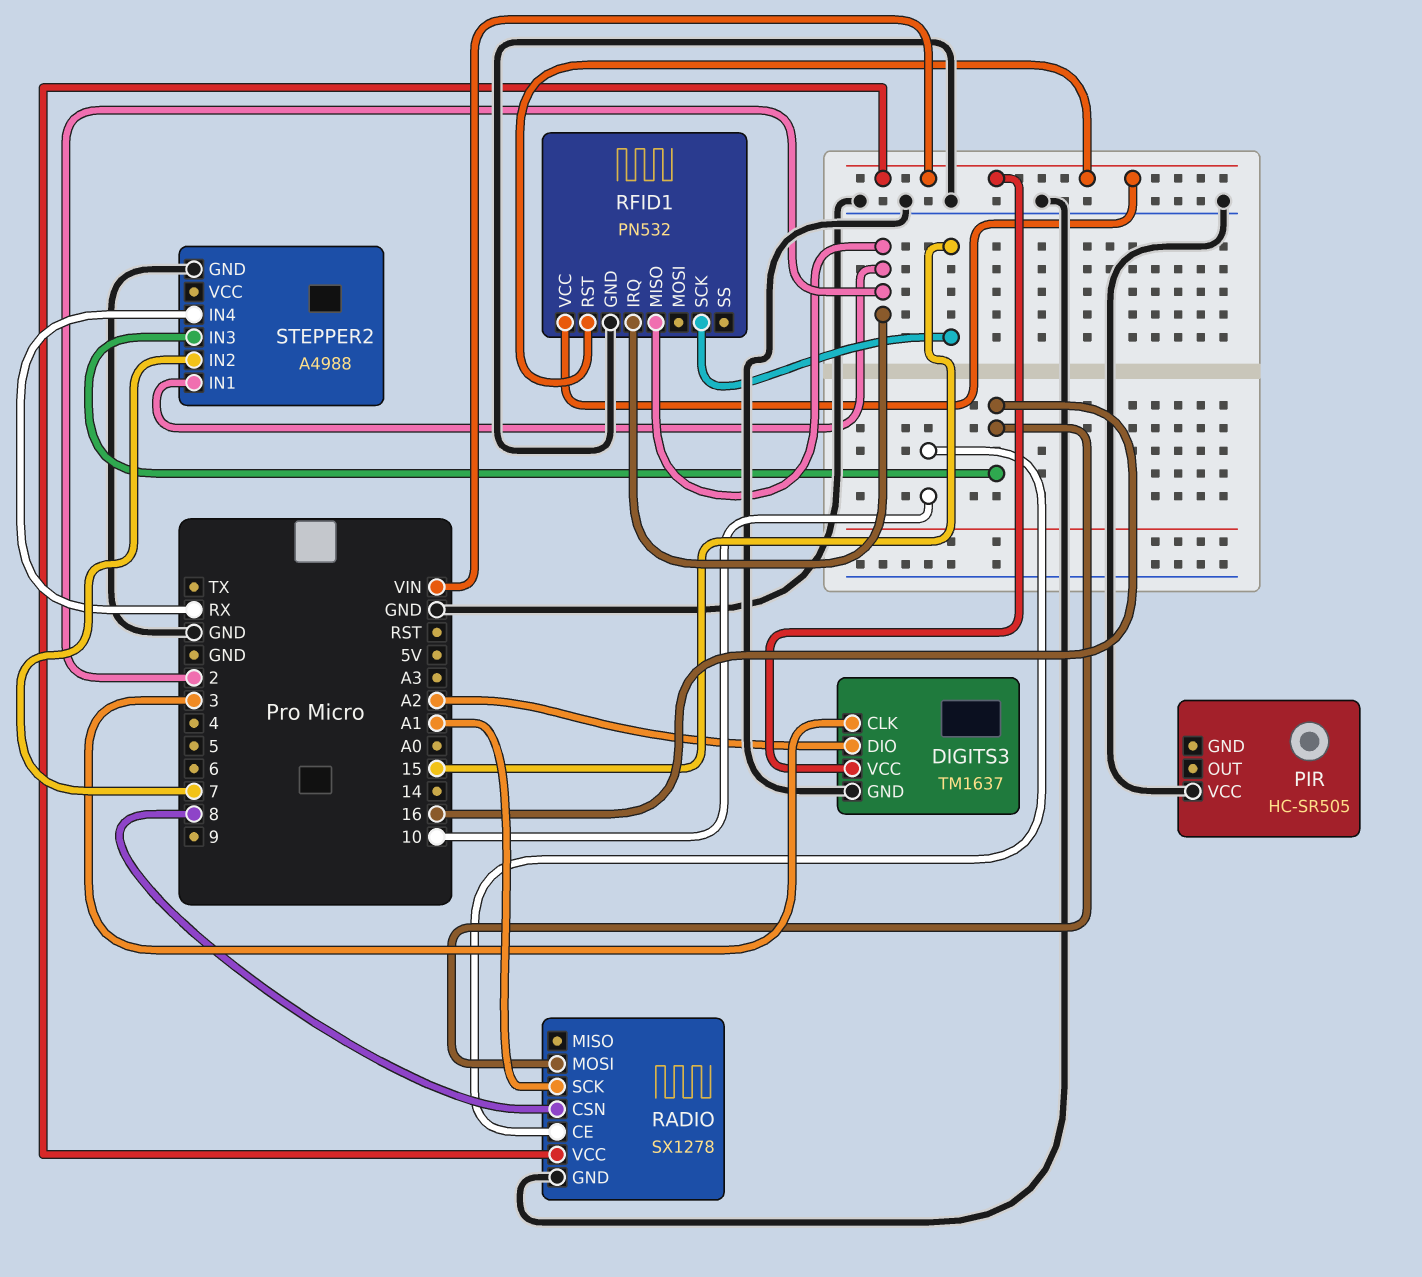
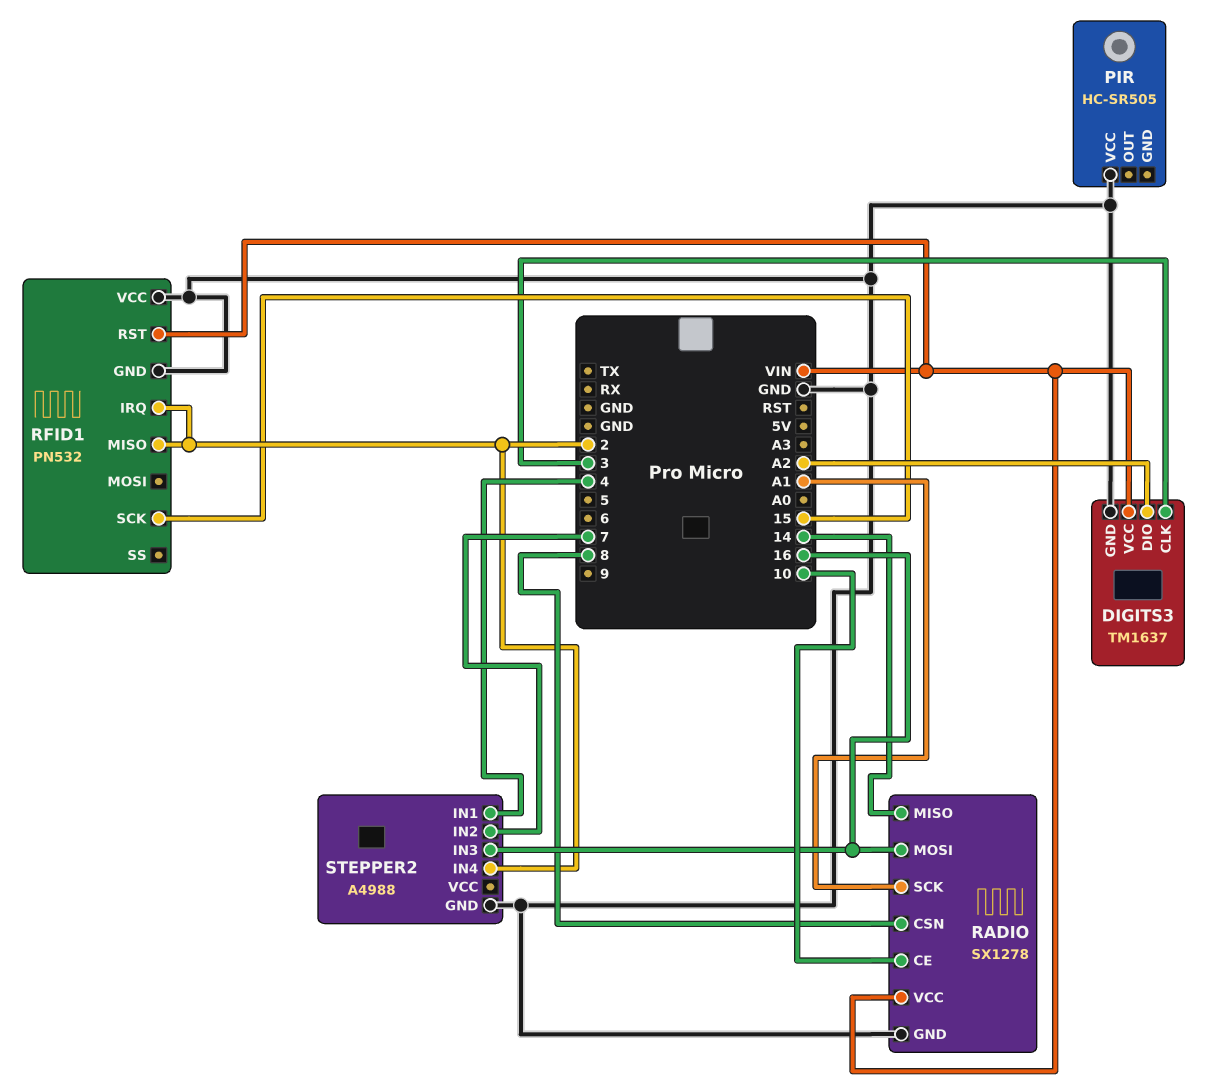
RADIO pin MISO: none -> 14
RFID1 pin VCC: VIN -> GND
STEPPER2 pin IN1: 2 -> 4
STEPPER2 pin IN4: RX -> 2

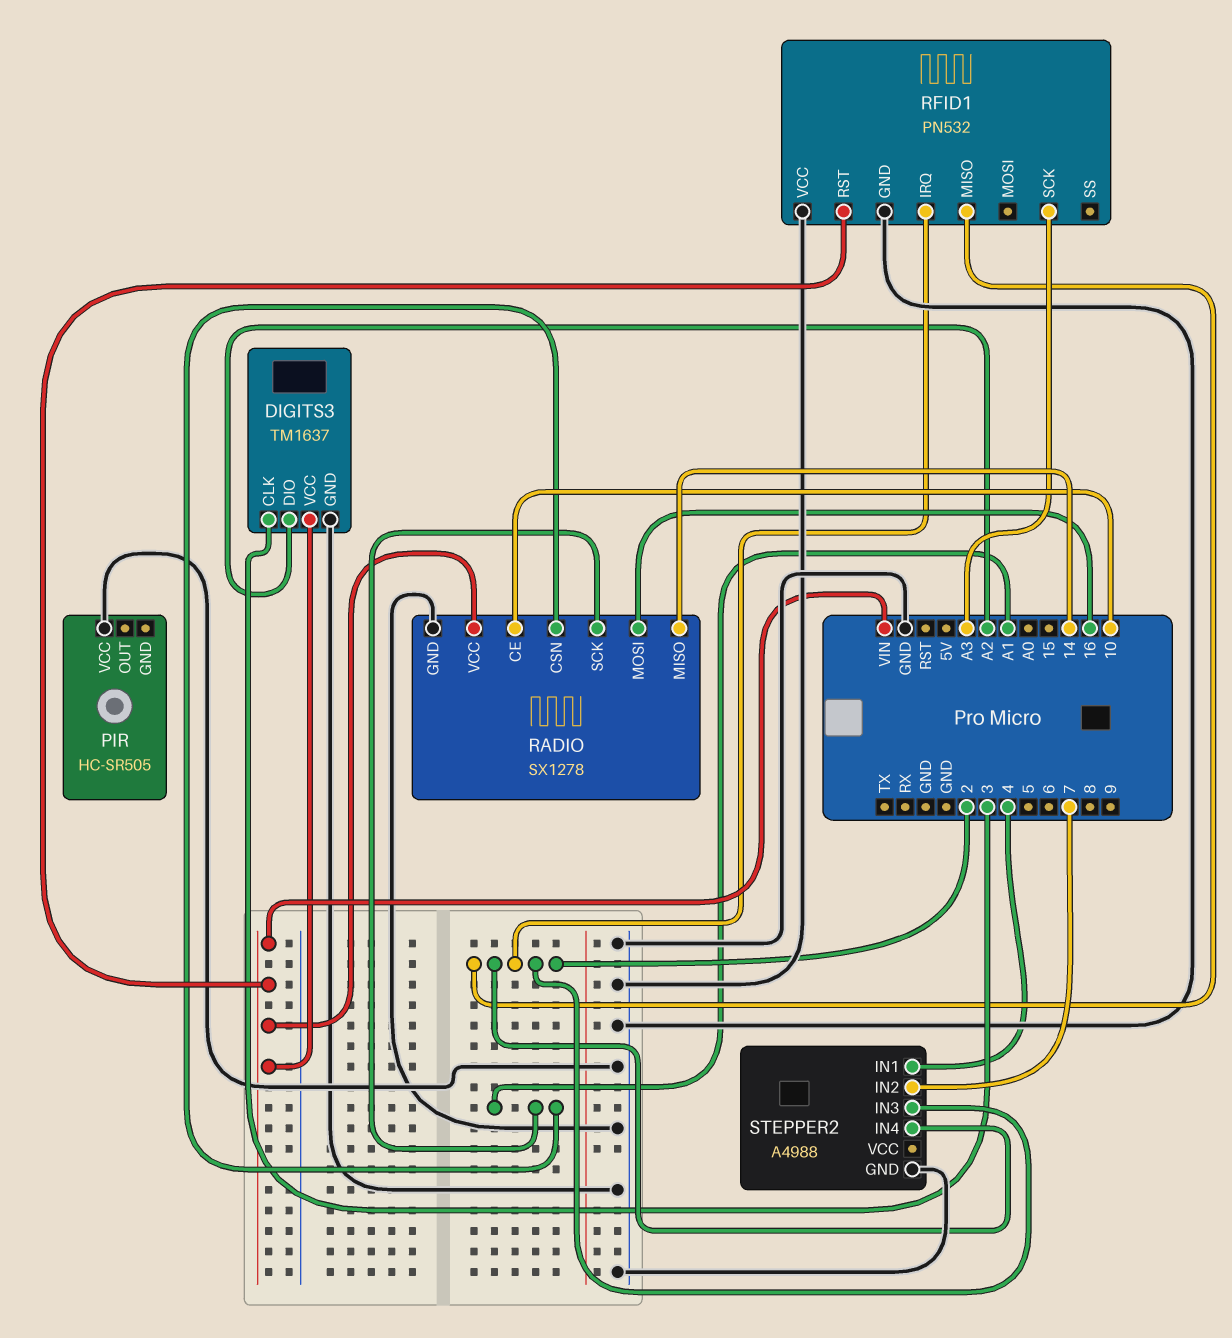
RADIO pin CSN: 8 -> A1
RFID1 pin SCK: 15 -> A3
STEPPER2 pin IN3: 16 -> 2

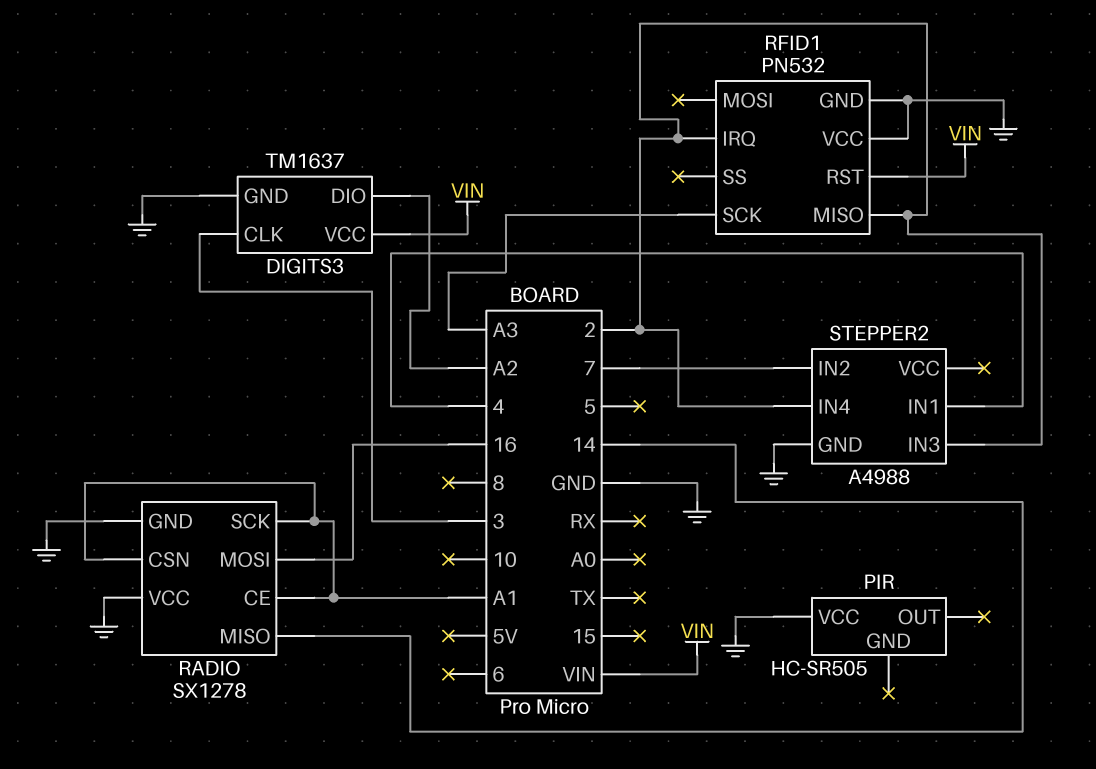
RADIO pin CE: 10 -> A1
RADIO pin VCC: VIN -> GND

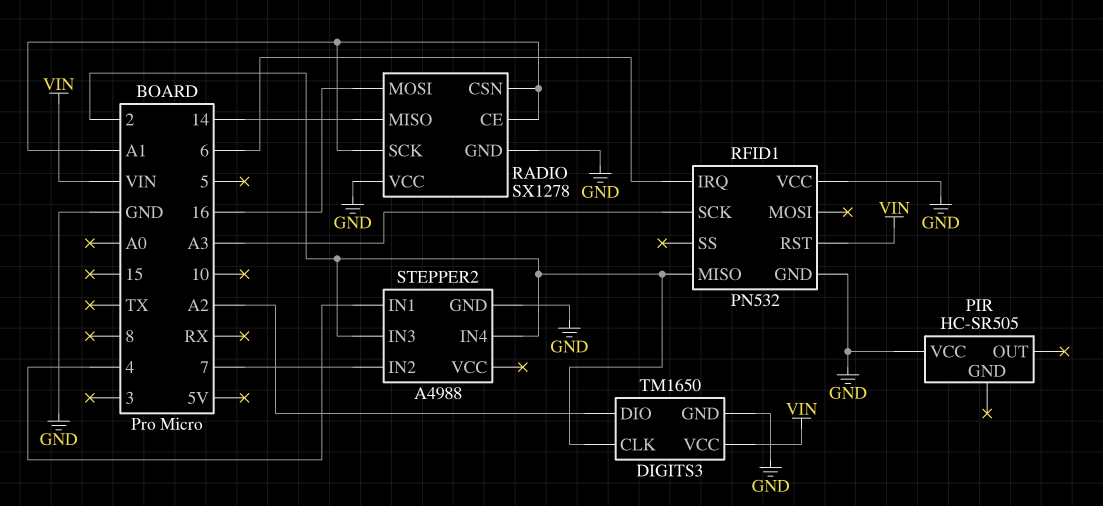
DIGITS3: TM1637 -> TM1650
DIGITS3 pin CLK: 3 -> 2
RFID1 pin IRQ: 2 -> 6

